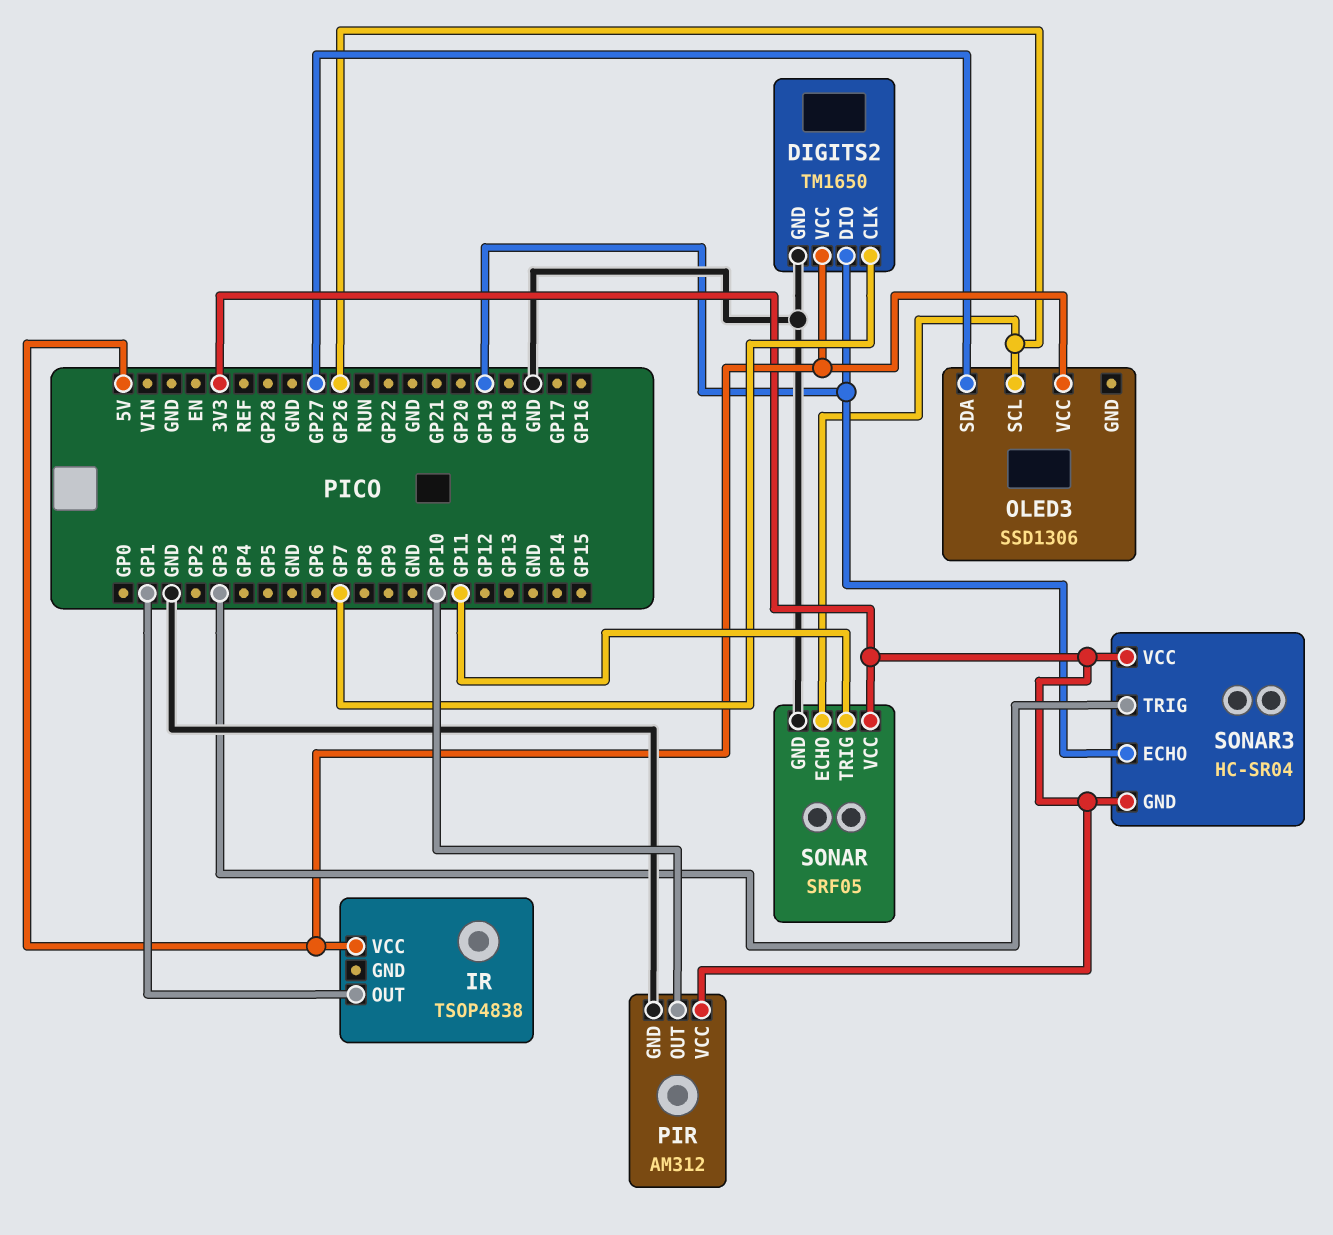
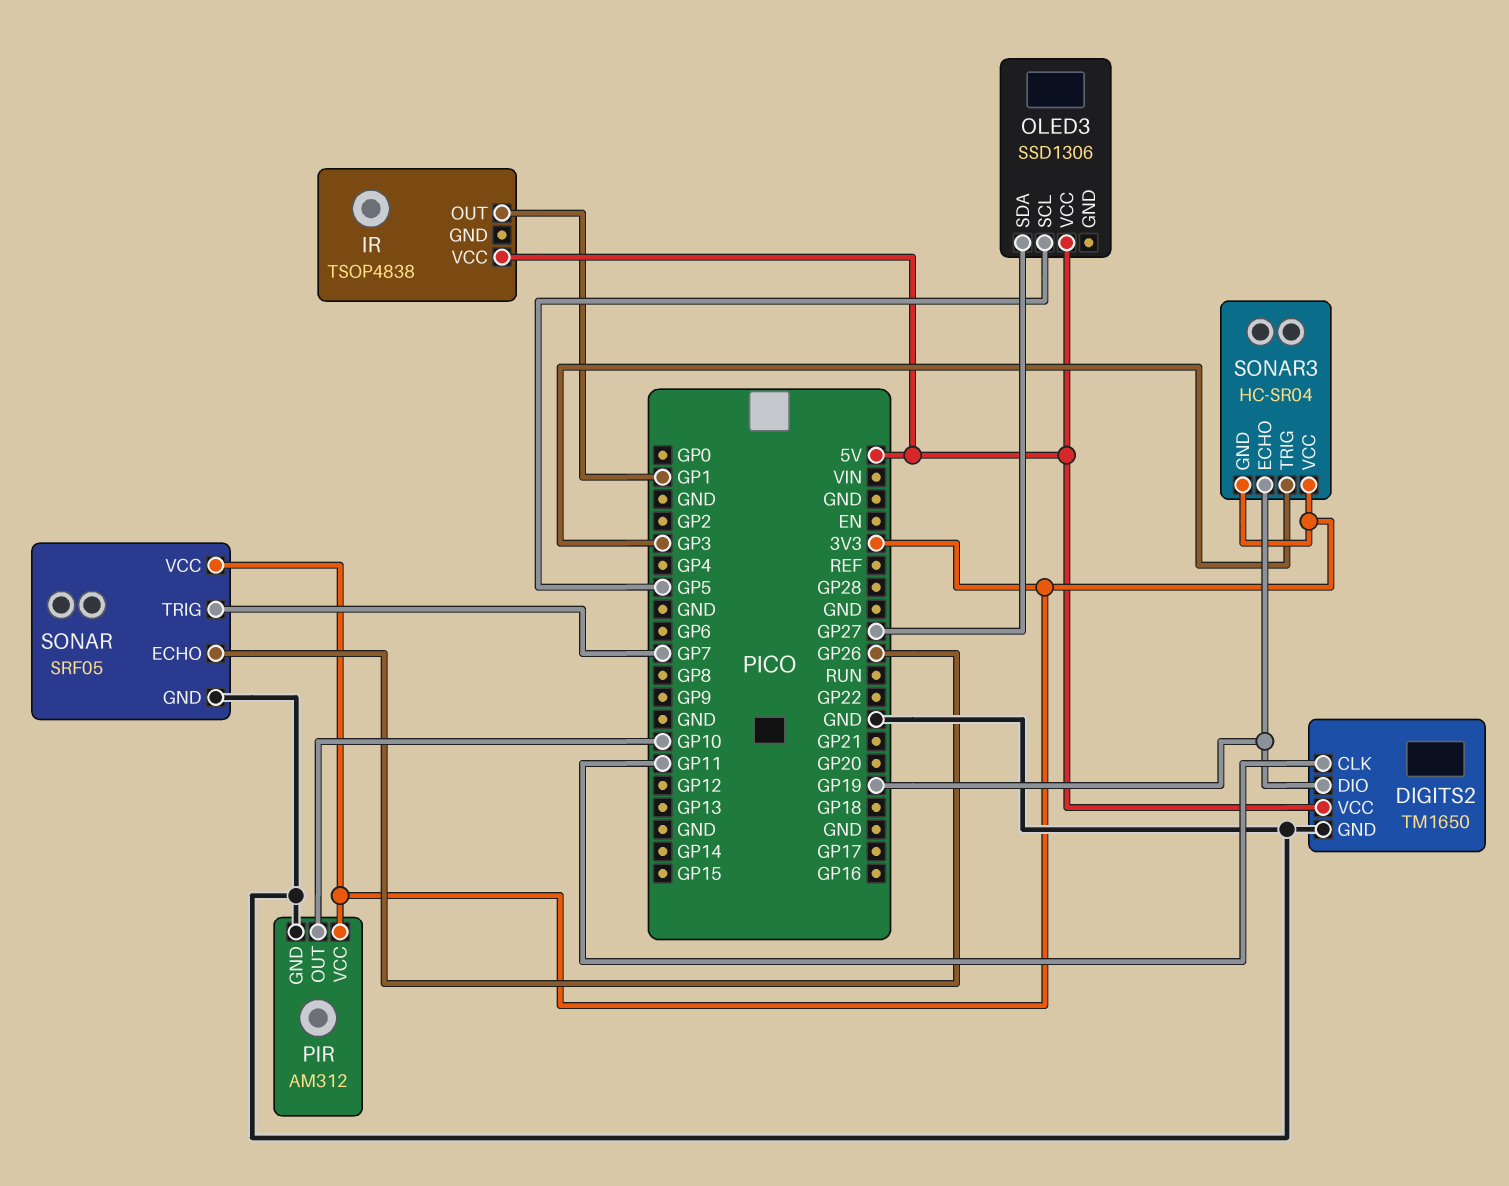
DIGITS2 pin CLK: GP7 -> GP11
OLED3 pin SCL: GP26 -> GP5
SONAR pin TRIG: GP11 -> GP7

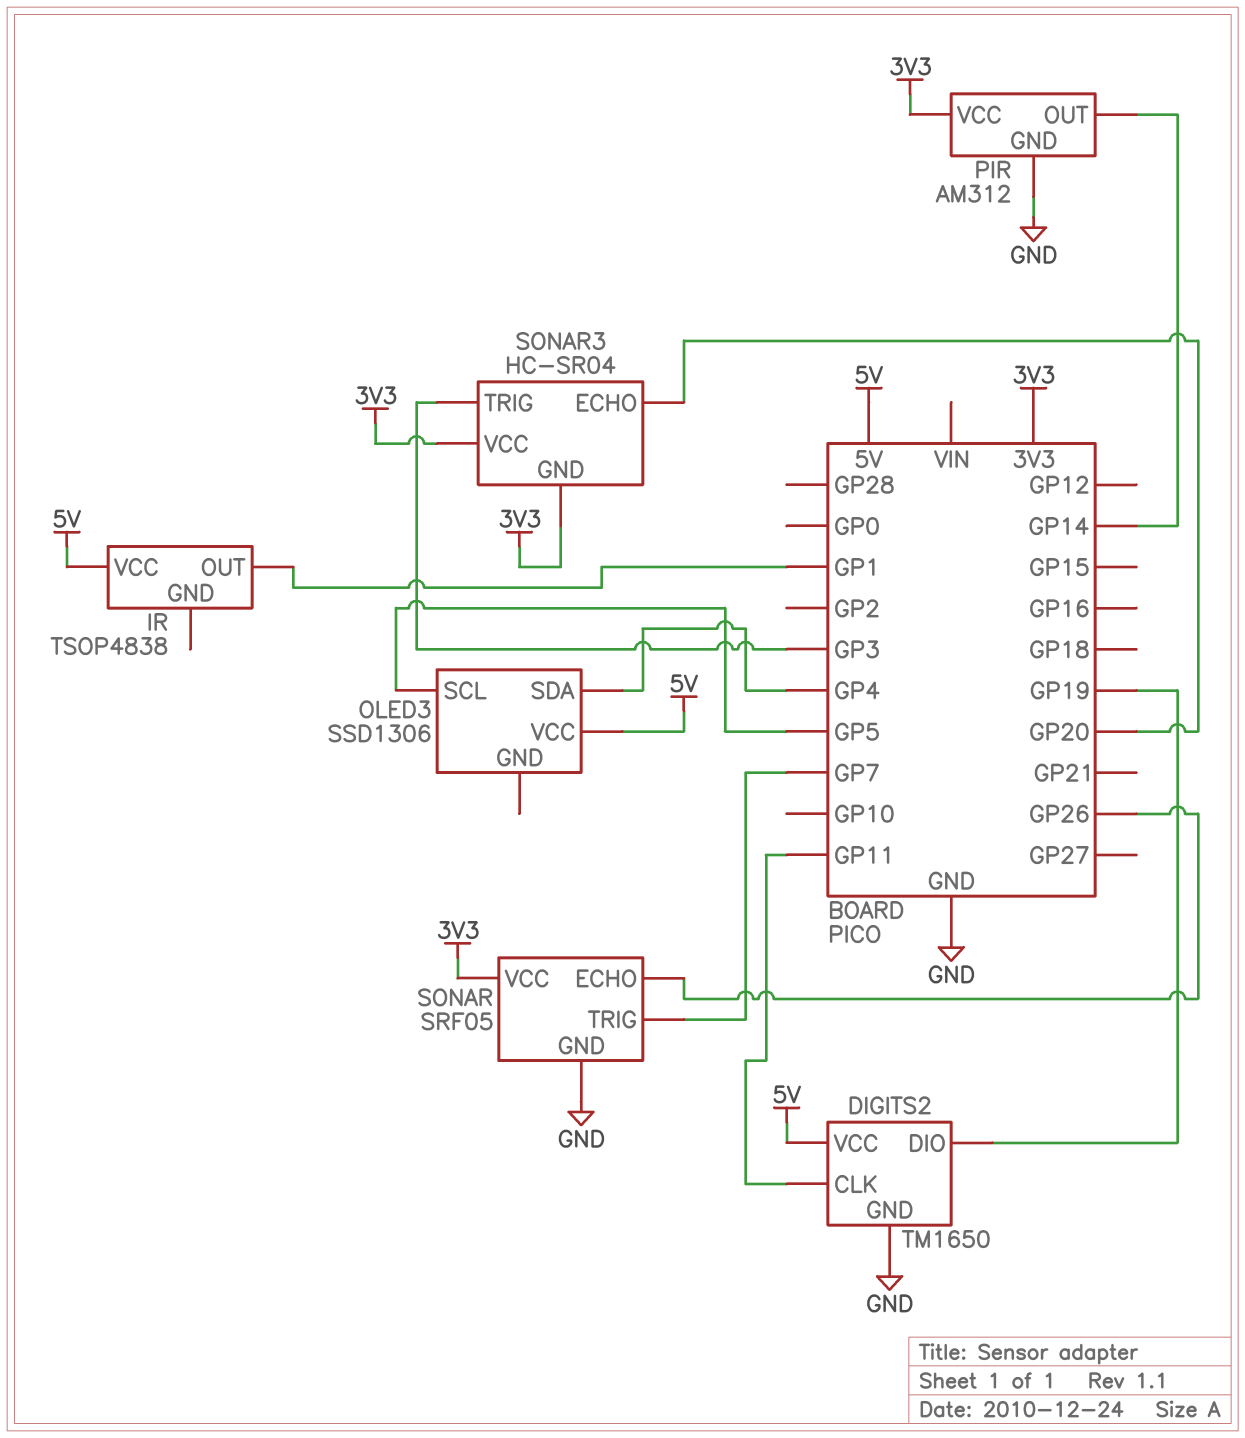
OLED3 pin SDA: GP27 -> GP4
PIR pin OUT: GP10 -> GP14
SONAR3 pin ECHO: GP19 -> GP20

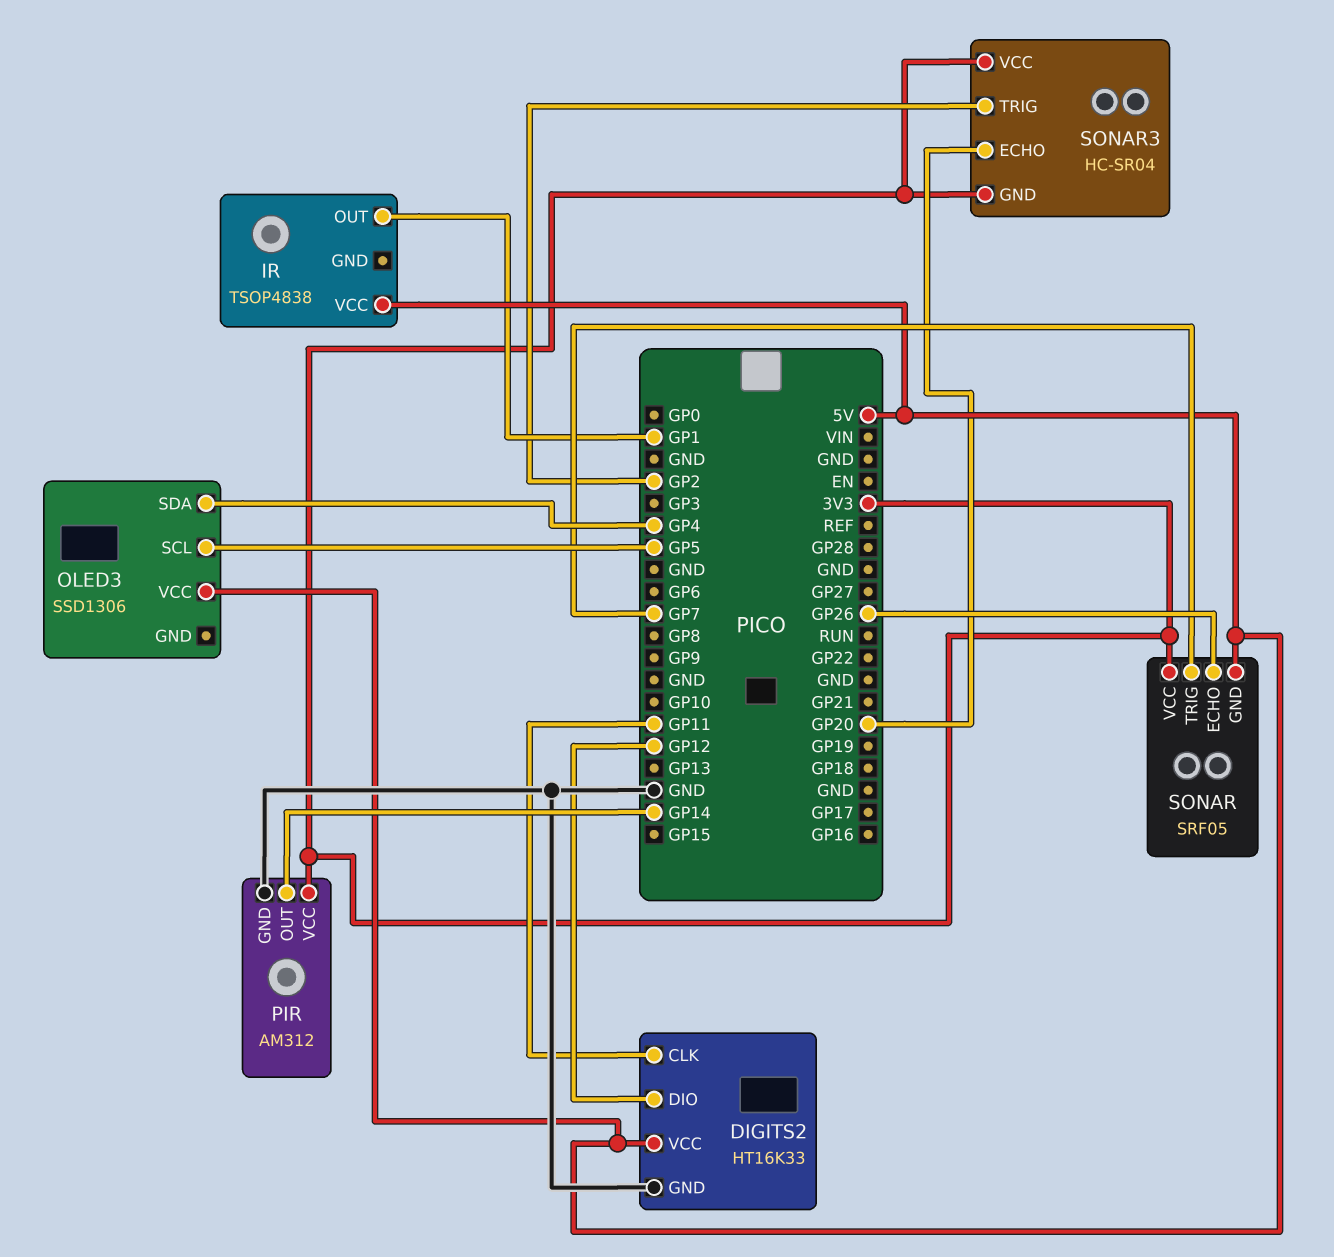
DIGITS2: TM1650 -> HT16K33
DIGITS2 pin DIO: GP19 -> GP12
SONAR pin GND: GND -> 5V
SONAR3 pin TRIG: GP3 -> GP2

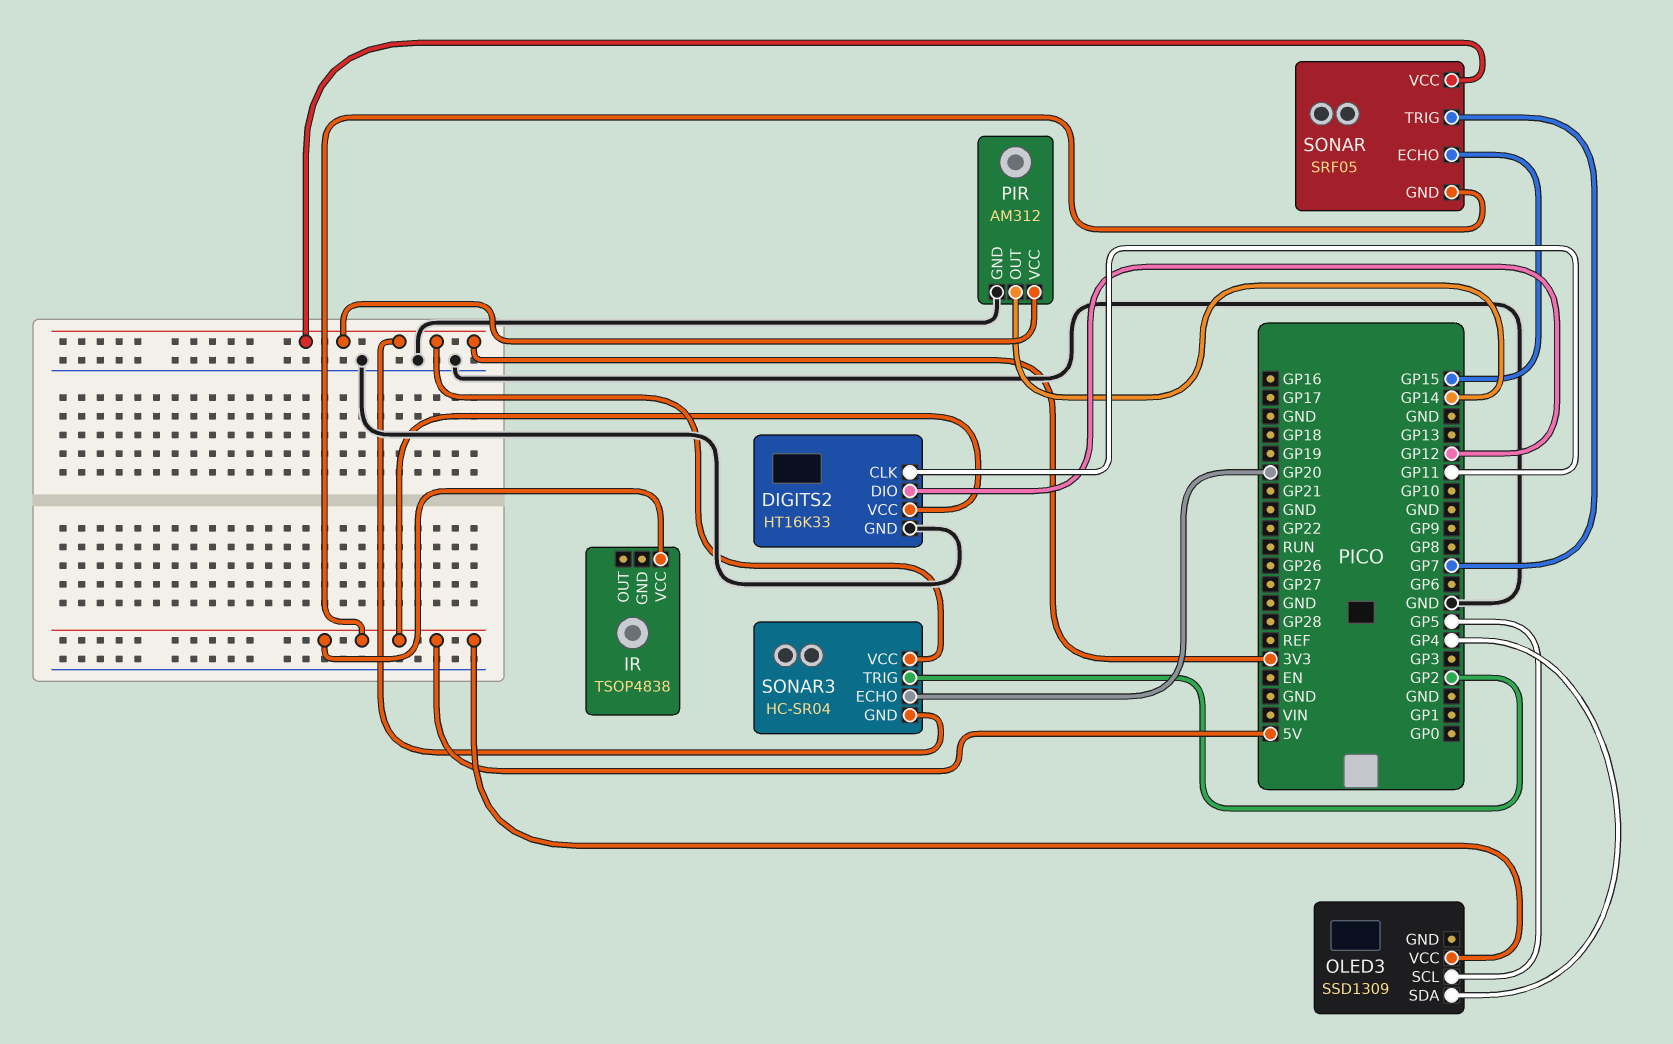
IR pin OUT: GP1 -> none
OLED3: SSD1306 -> SSD1309
SONAR pin ECHO: GP26 -> GP15

